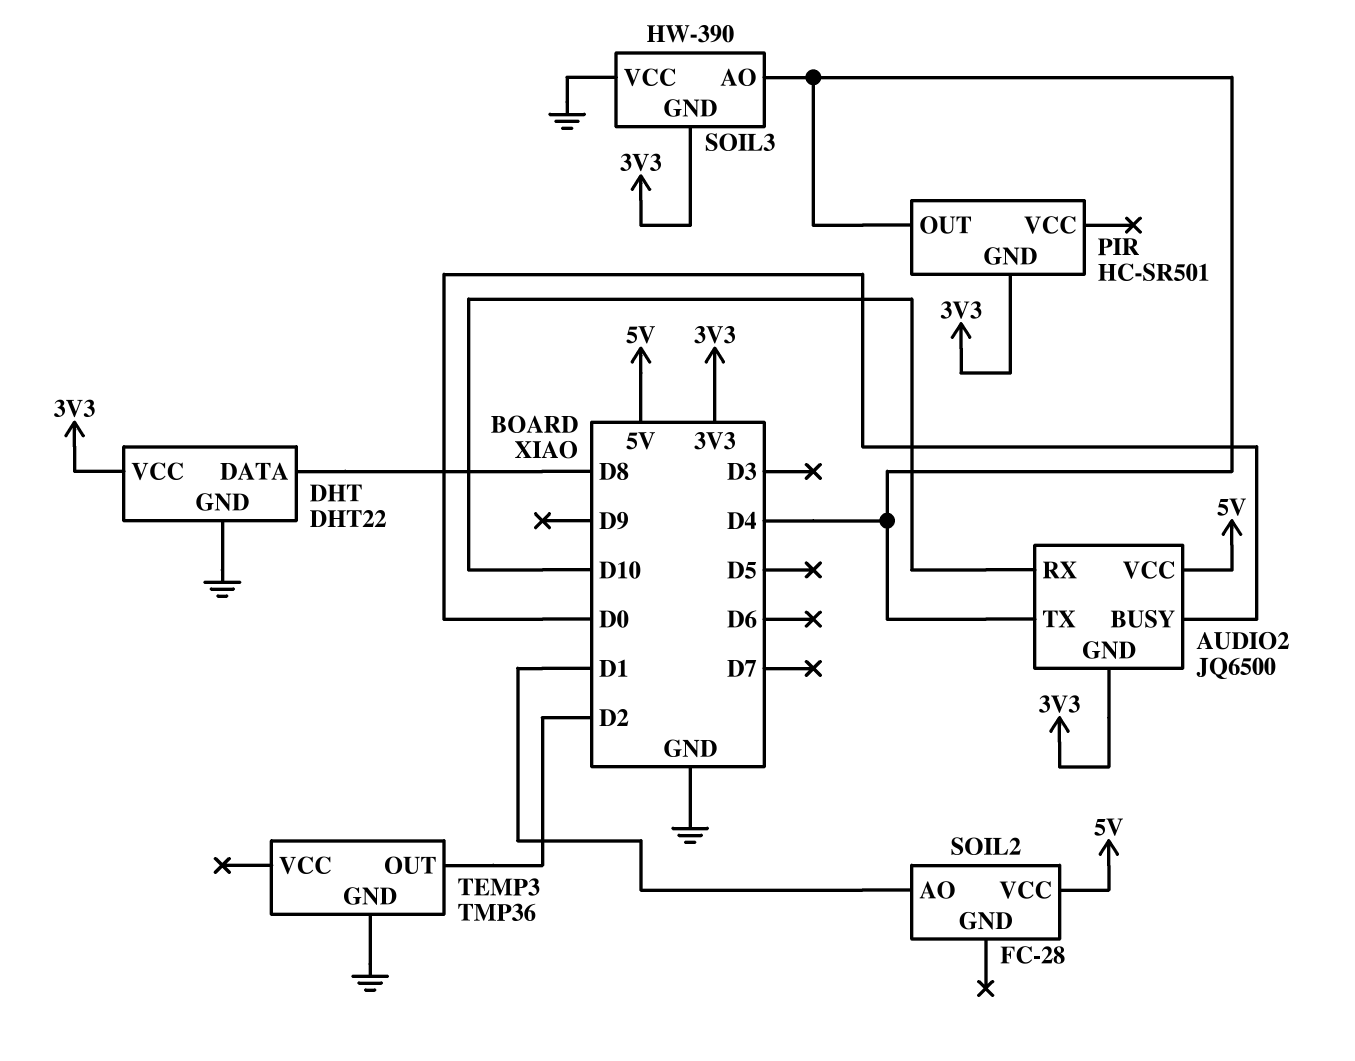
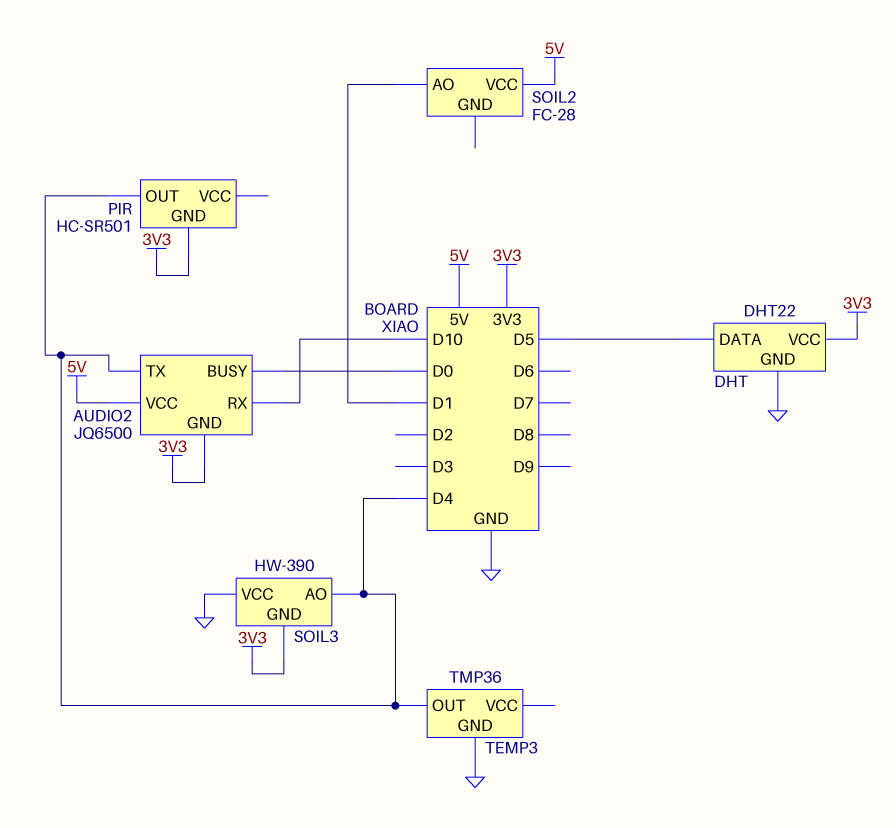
DHT pin DATA: D8 -> D5
TEMP3 pin OUT: D2 -> D4

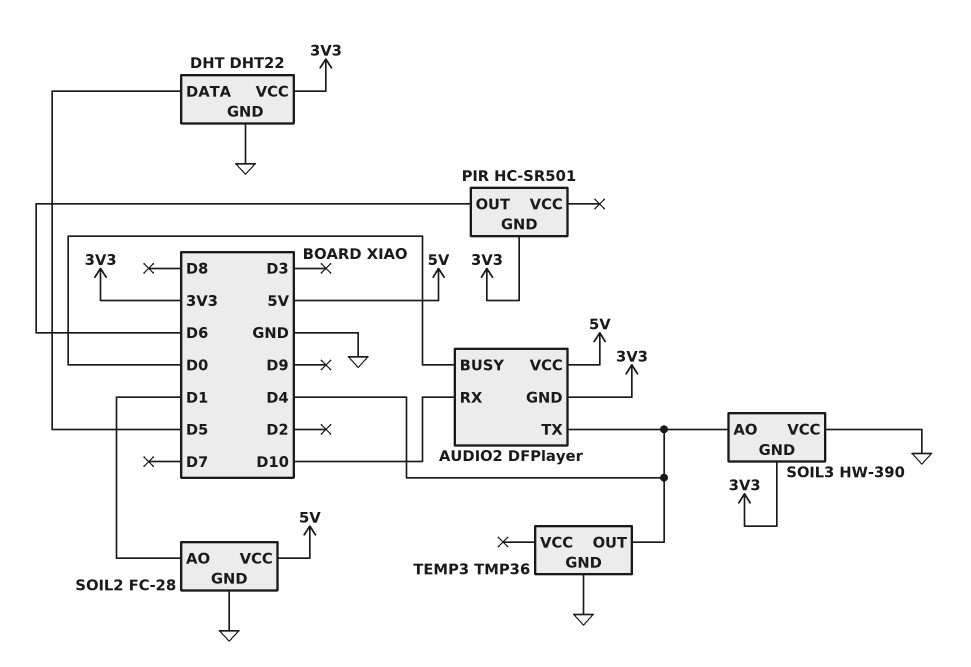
AUDIO2: JQ6500 -> DFPlayer
PIR pin OUT: D4 -> D6
SOIL2 pin GND: none -> GND

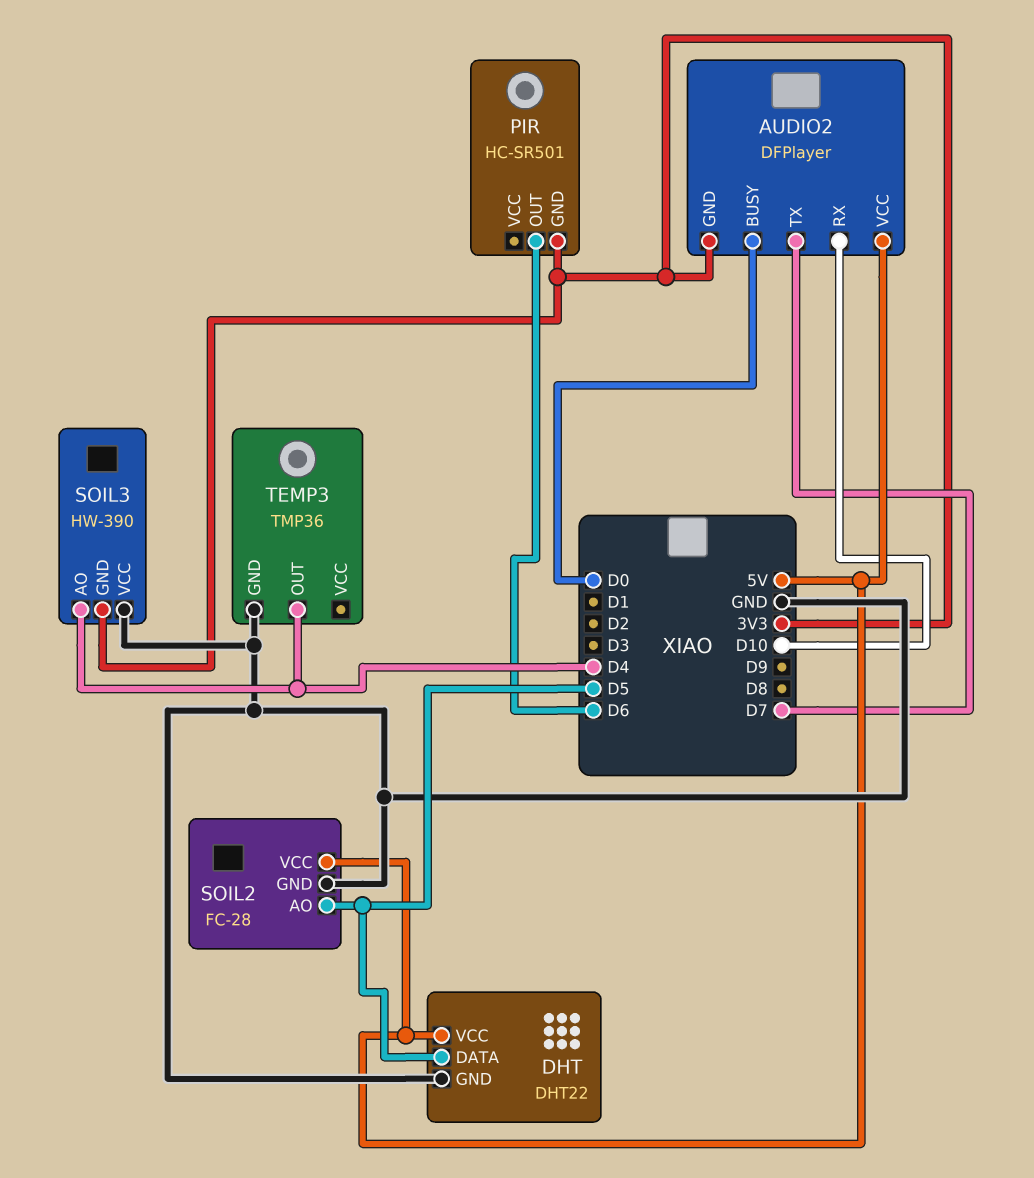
AUDIO2 pin TX: D4 -> D7
DHT pin VCC: 3V3 -> 5V
SOIL2 pin AO: D1 -> D5

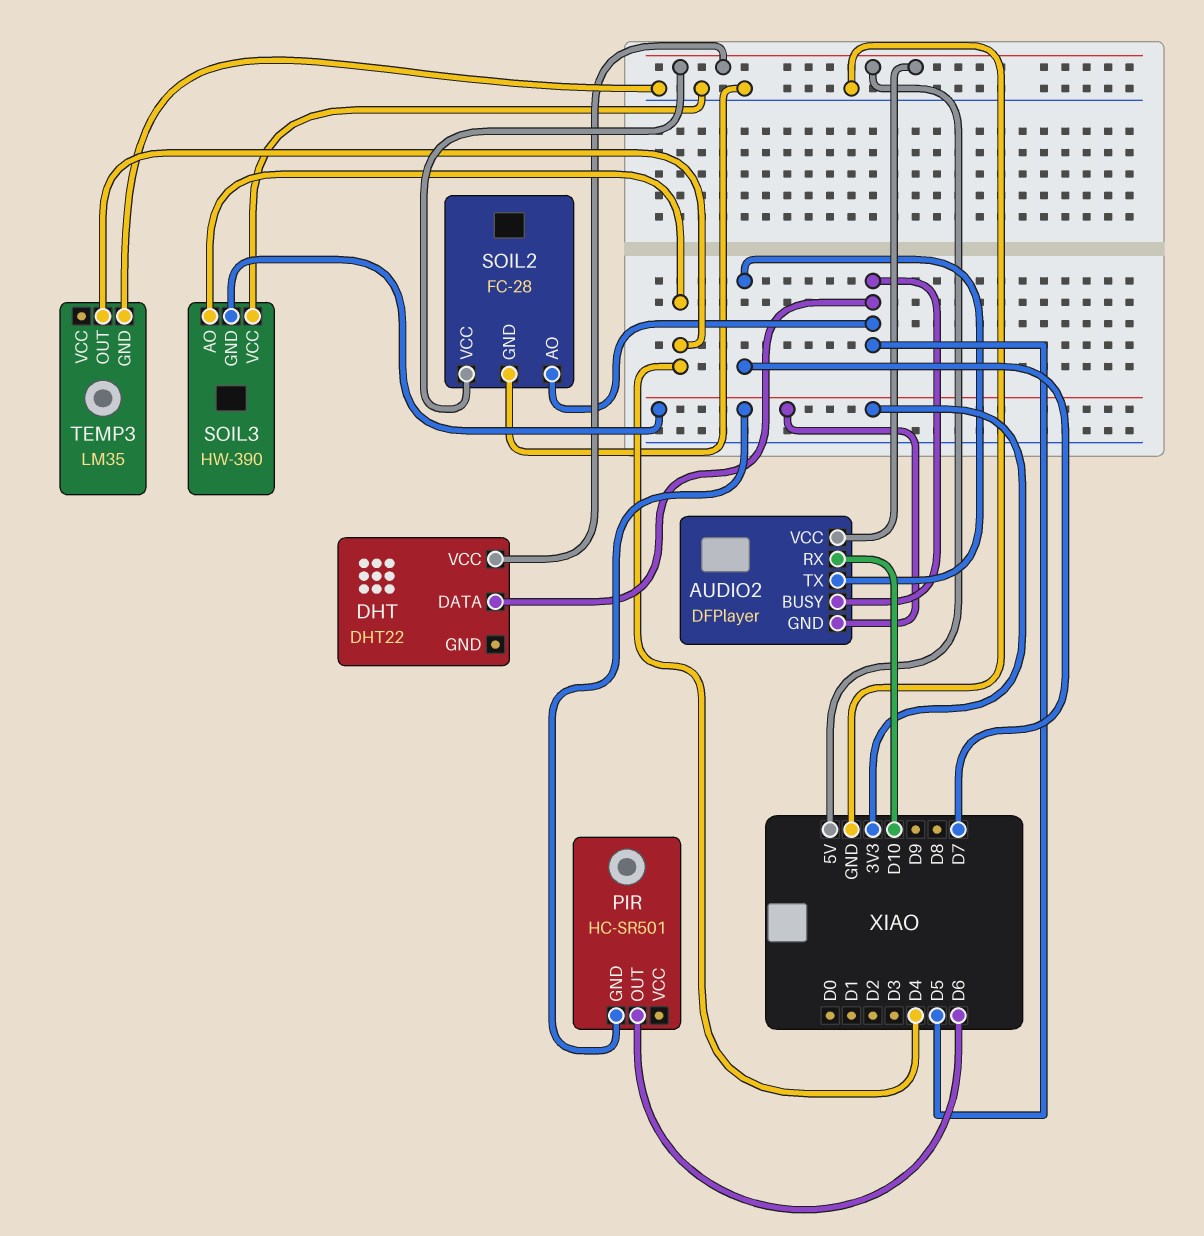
AUDIO2 pin BUSY: D0 -> D5
DHT pin GND: GND -> none
TEMP3: TMP36 -> LM35

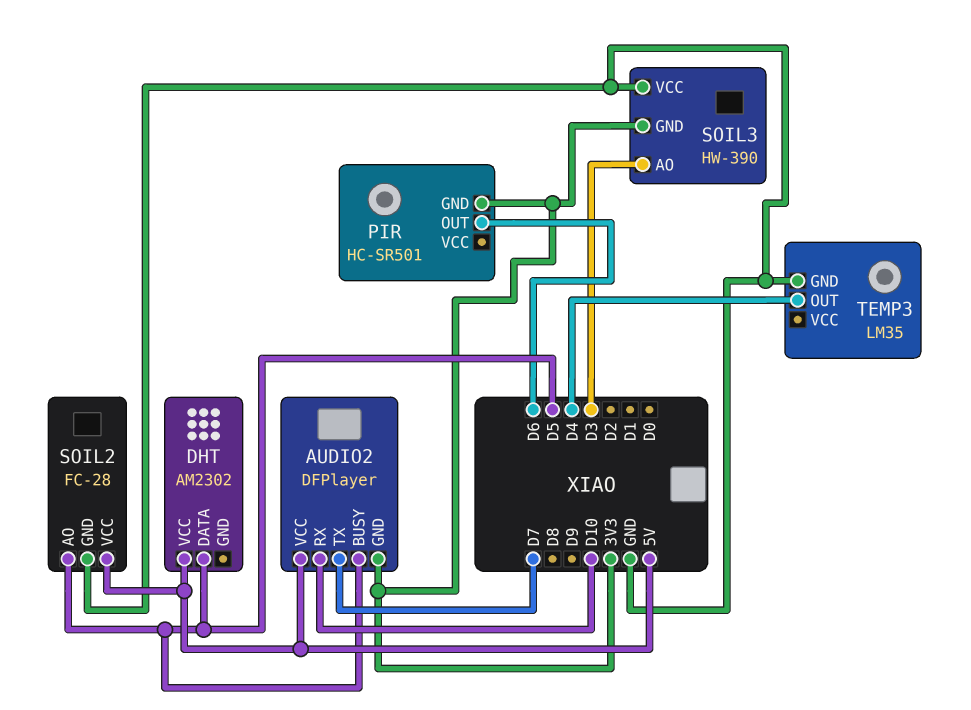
DHT: DHT22 -> AM2302
SOIL3 pin AO: D4 -> D3

